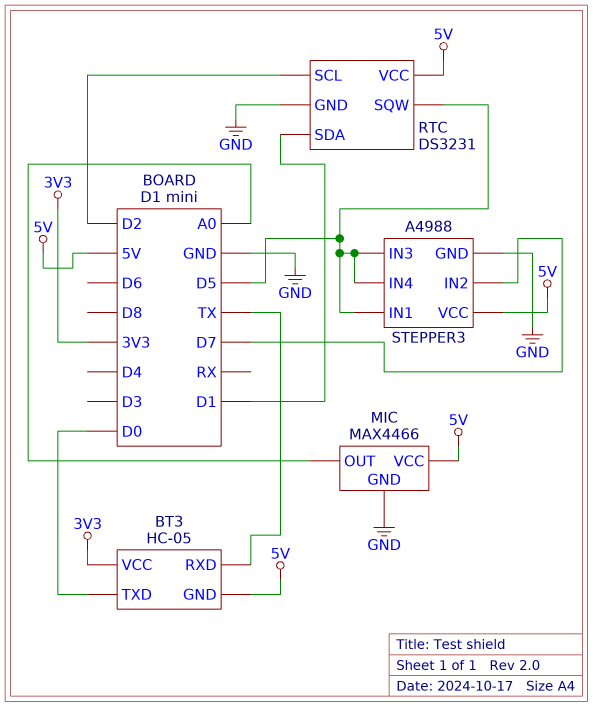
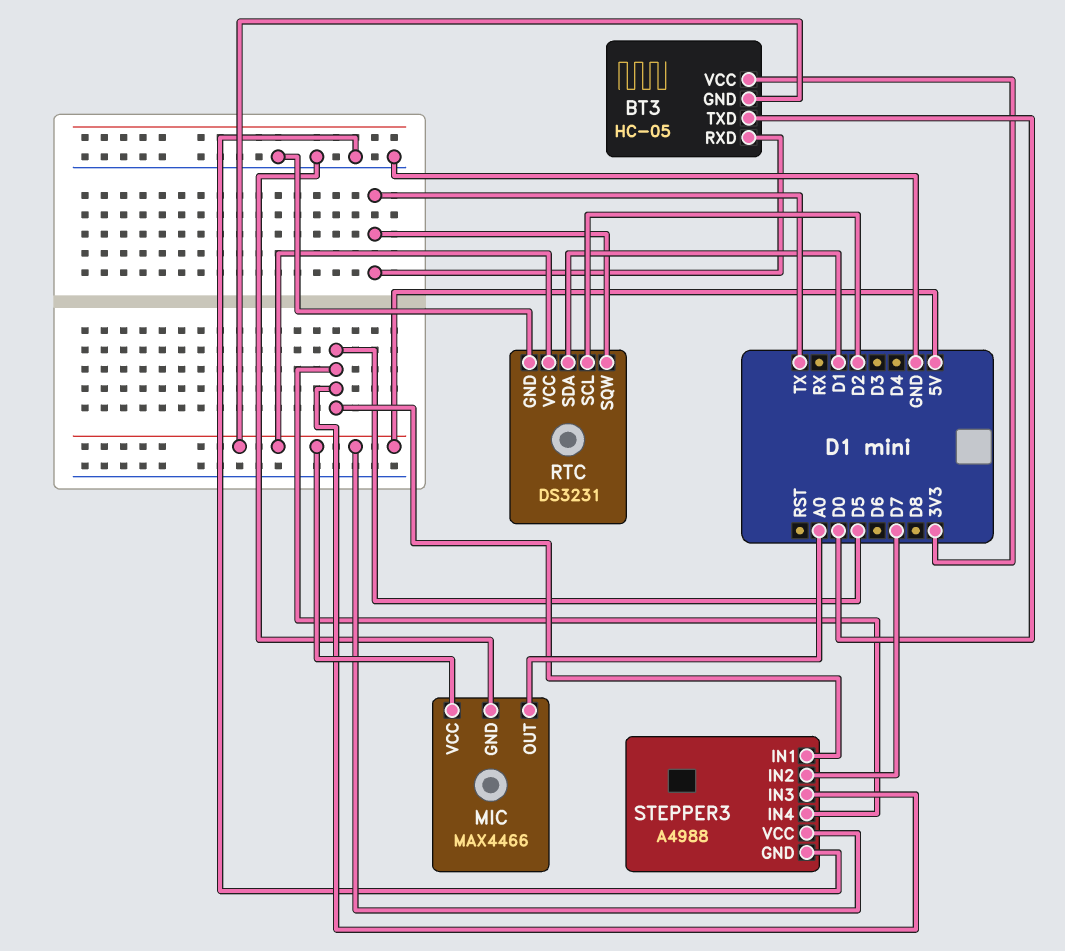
RTC pin SQW: D5 -> TX

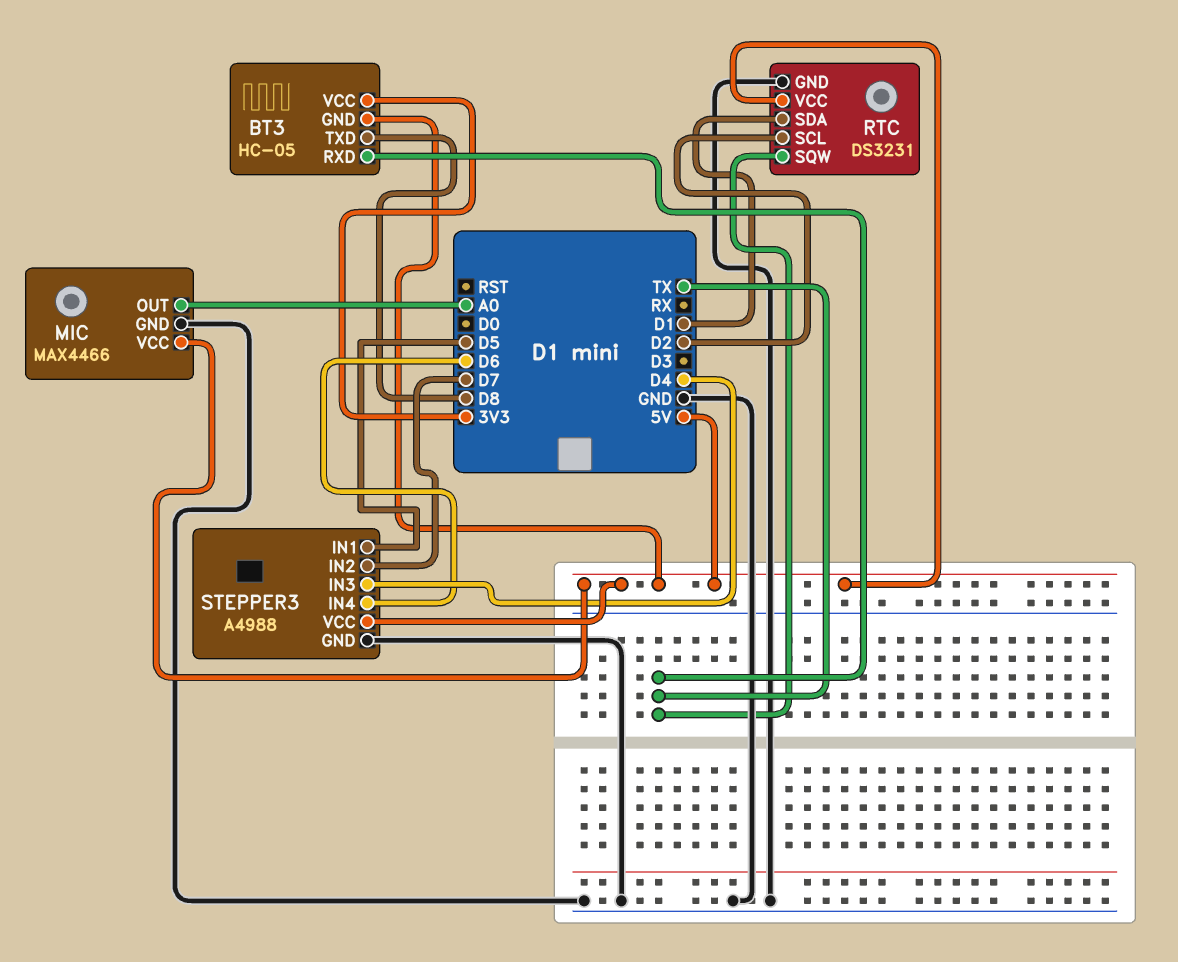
BT3 pin TXD: D0 -> D8
STEPPER3 pin IN3: D5 -> D4
STEPPER3 pin IN4: D5 -> D6

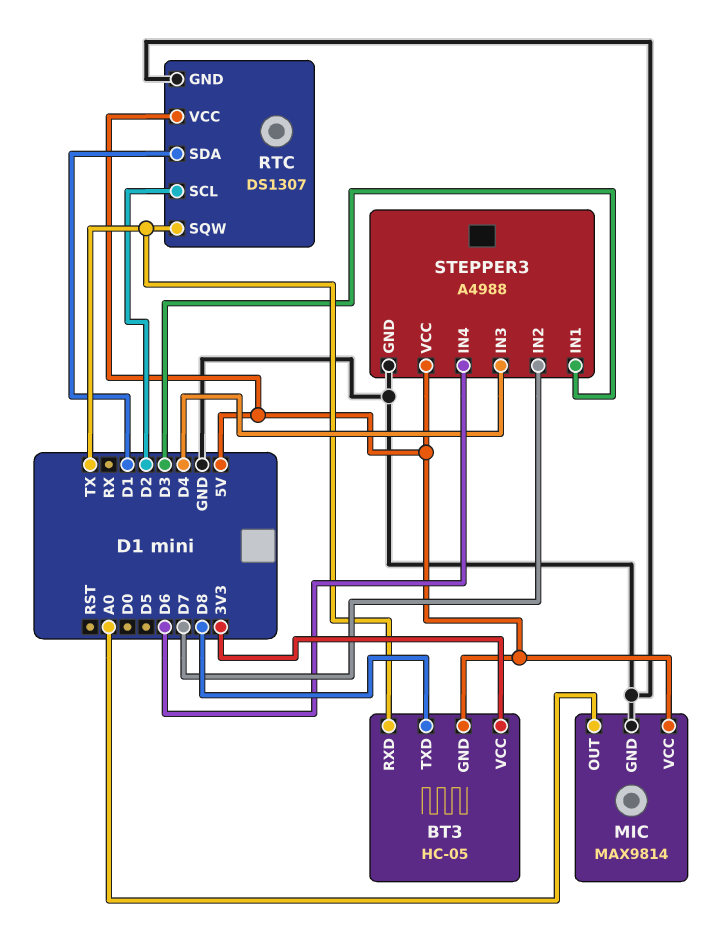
MIC: MAX4466 -> MAX9814
RTC: DS3231 -> DS1307
STEPPER3 pin IN1: D5 -> D3

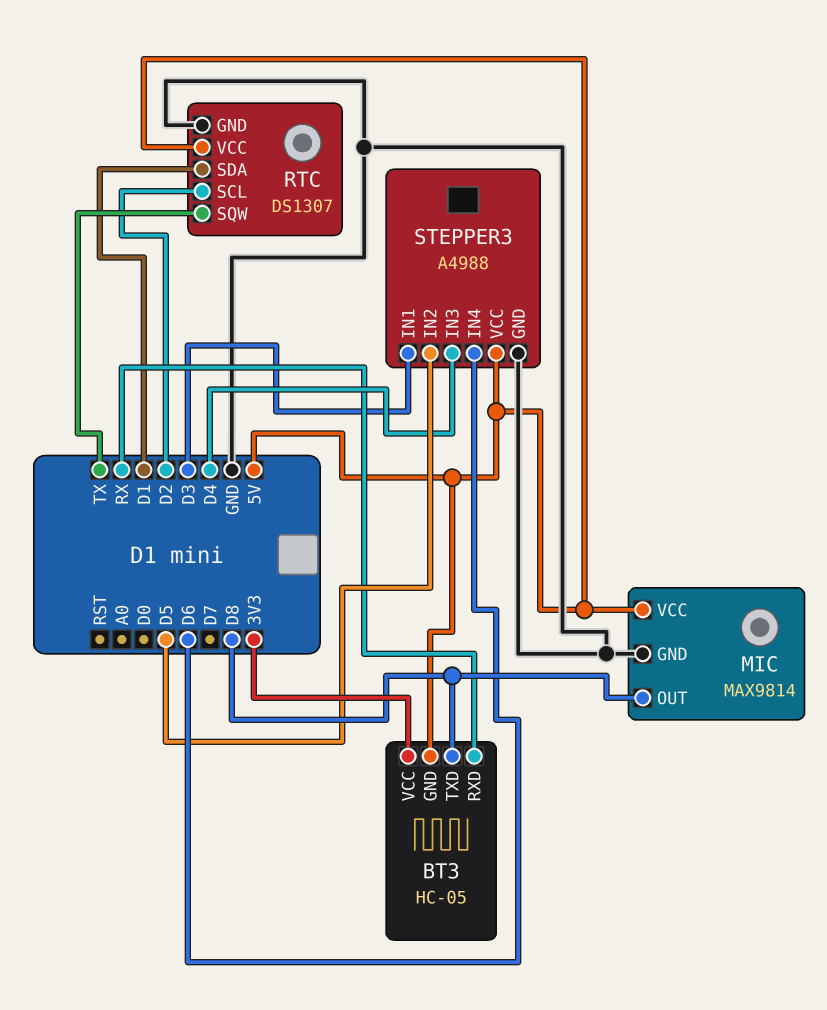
BT3 pin RXD: TX -> RX
MIC pin OUT: A0 -> D8
STEPPER3 pin IN2: D7 -> D5

